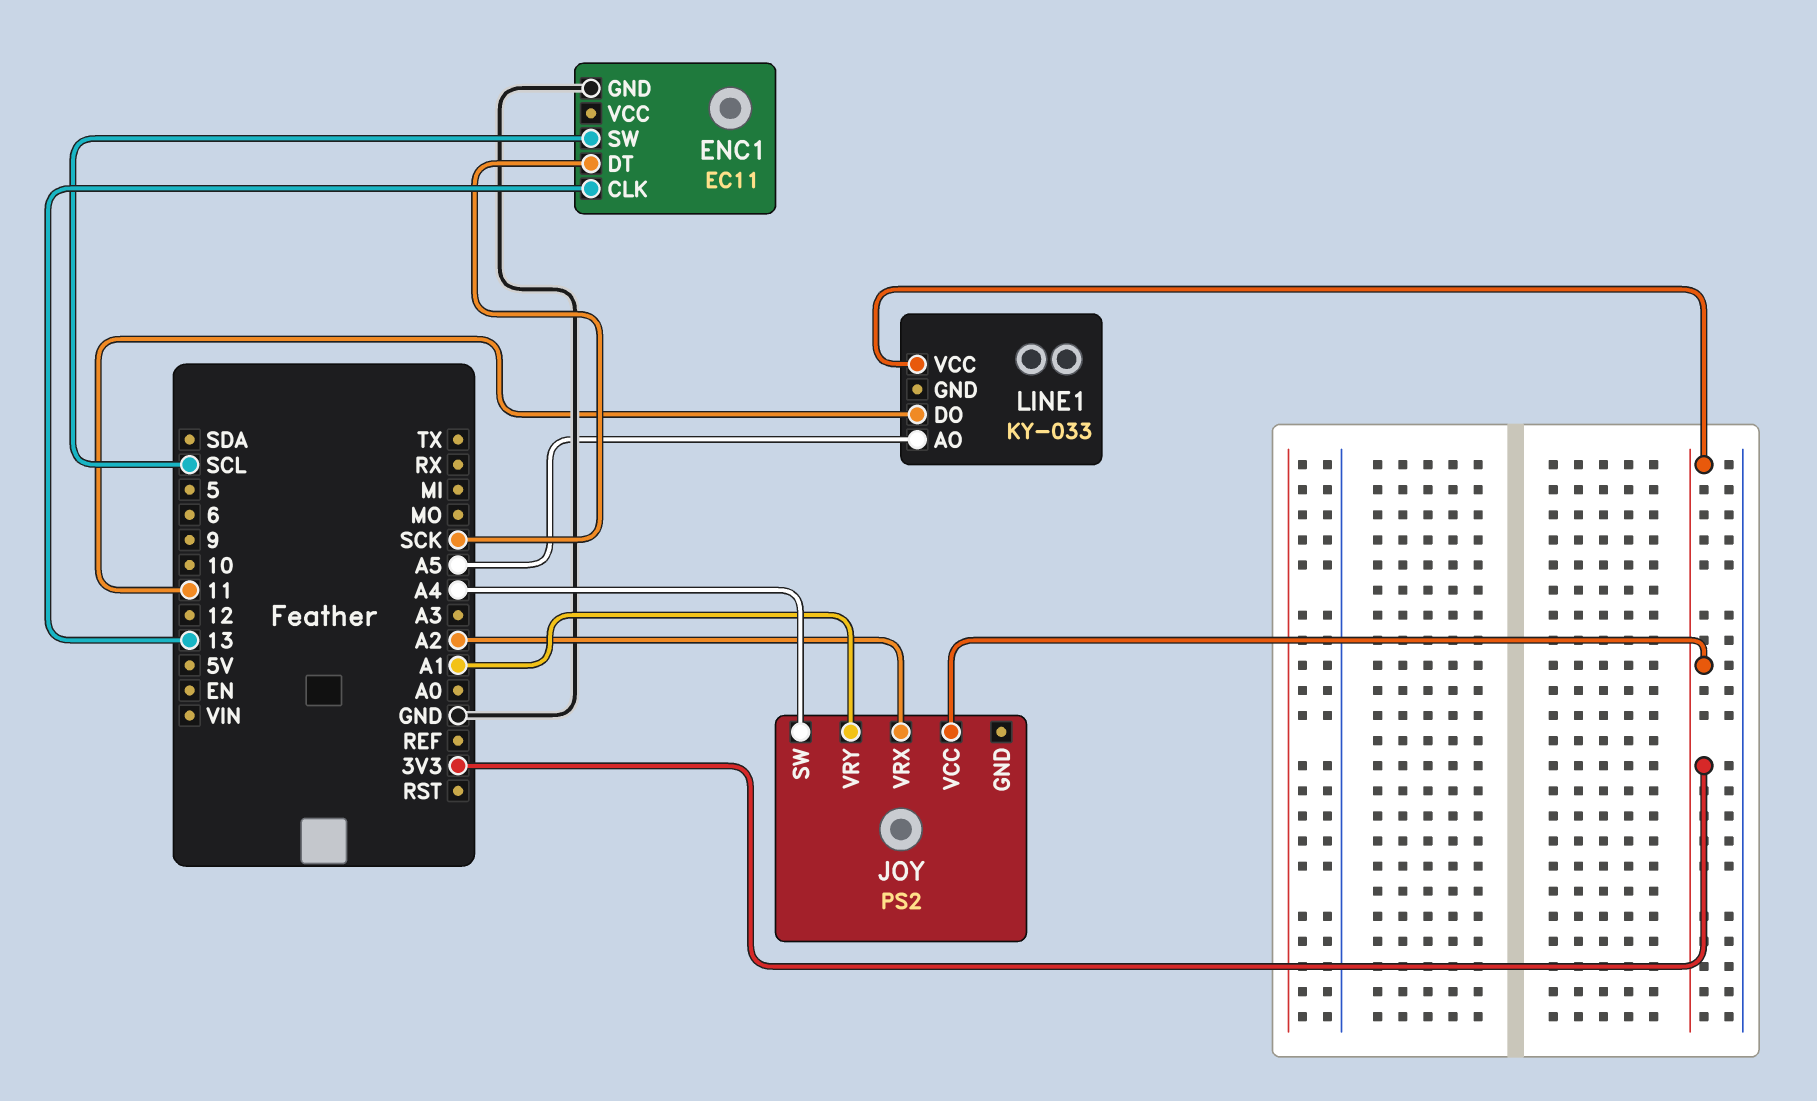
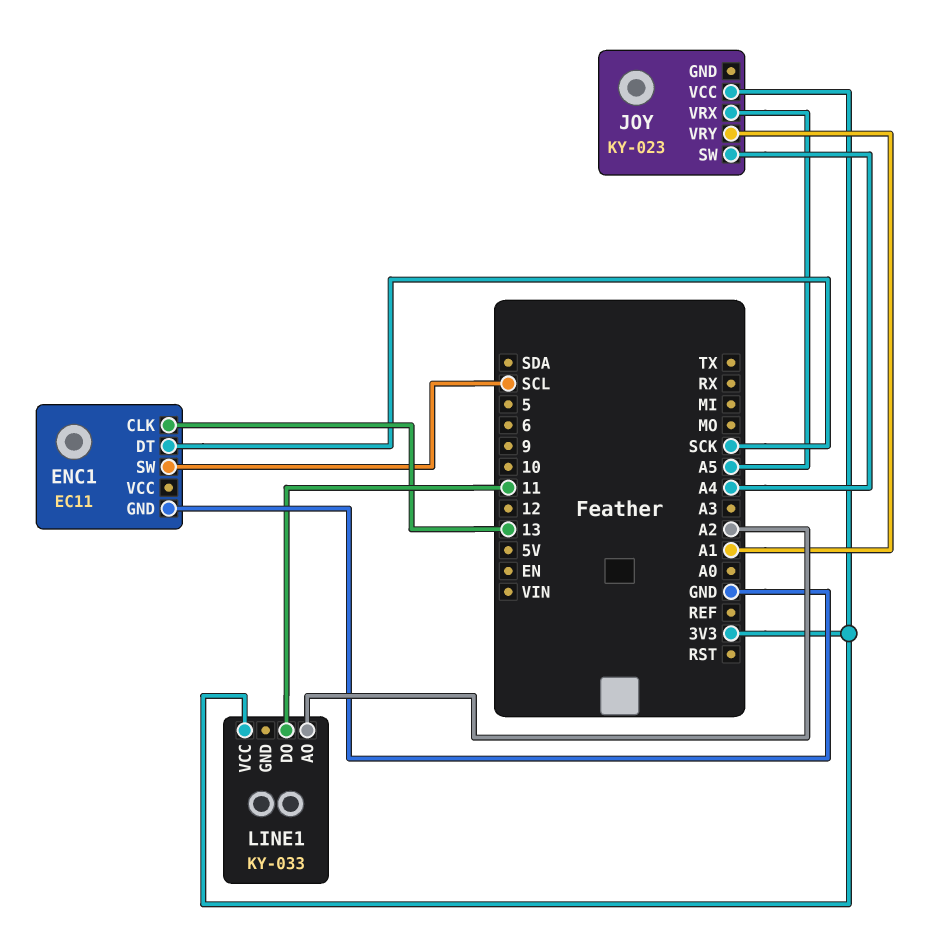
JOY: PS2 -> KY-023
JOY pin VRX: A2 -> A5
LINE1 pin AO: A5 -> A2

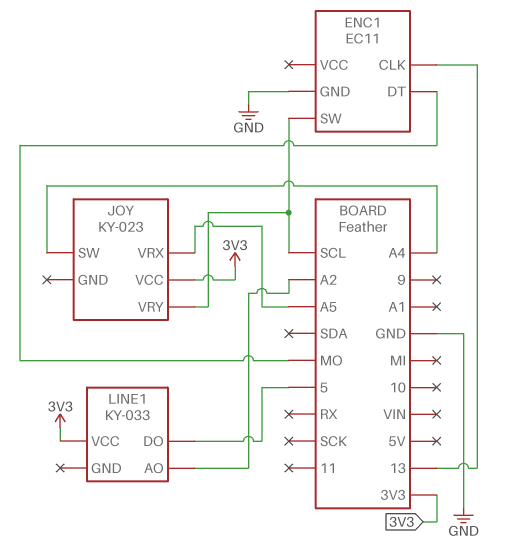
ENC1 pin DT: SCK -> MO
JOY pin VRY: A1 -> SCL
LINE1 pin DO: 11 -> 5

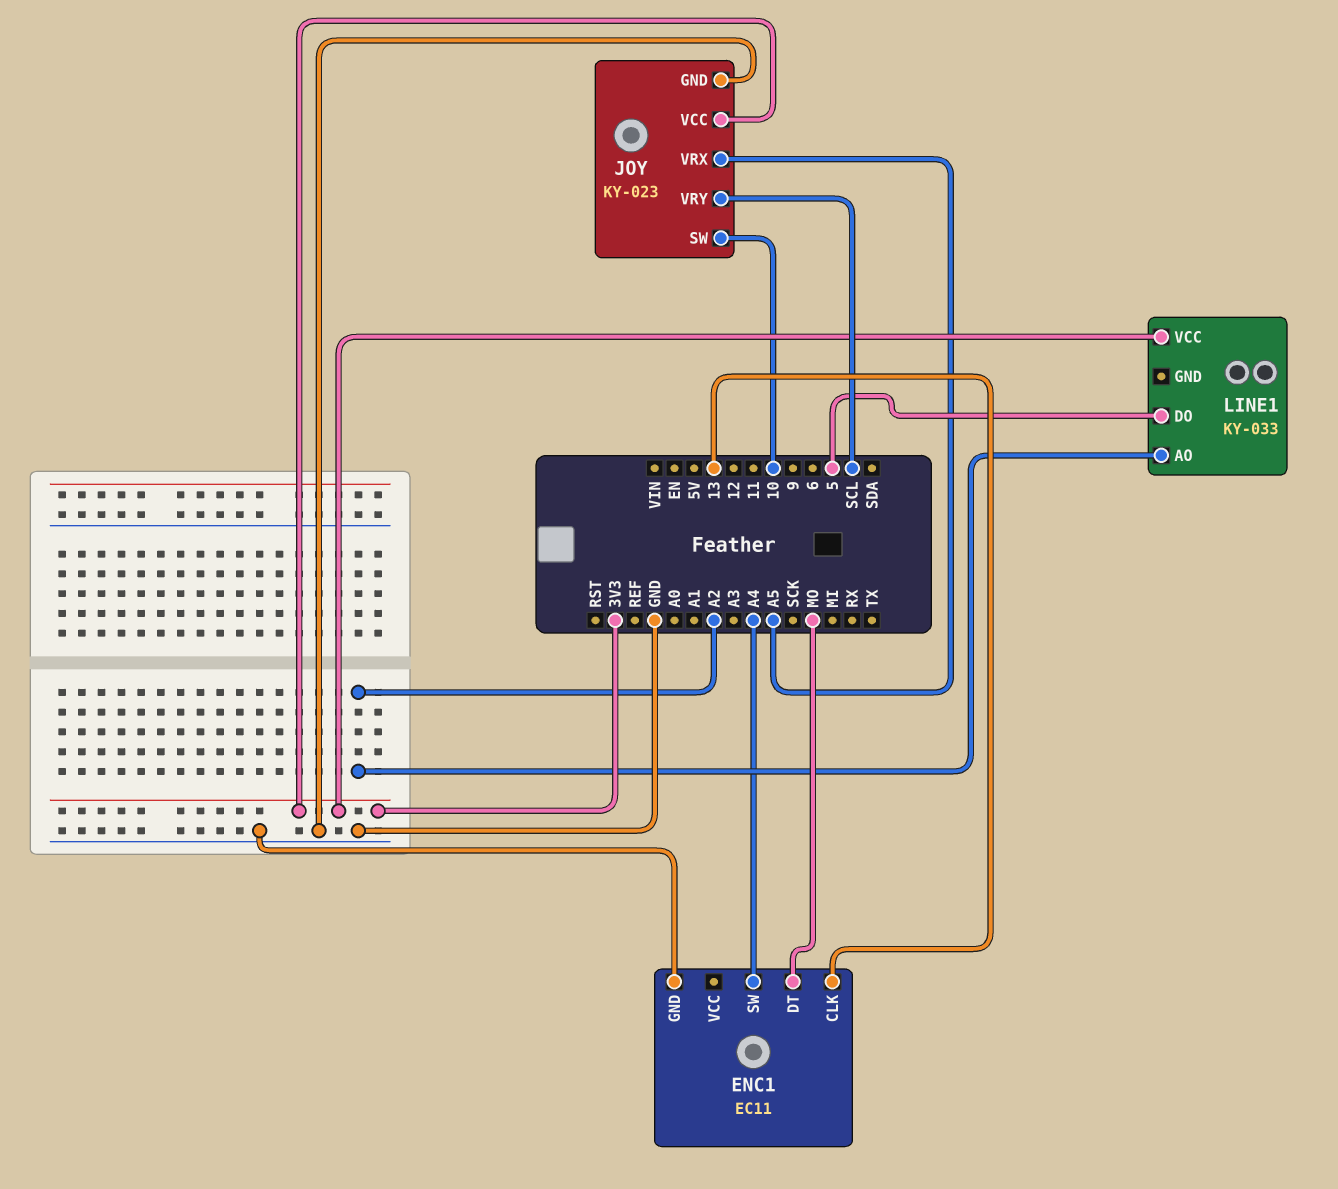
ENC1 pin SW: SCL -> A4
JOY pin GND: none -> GND
JOY pin SW: A4 -> 10

